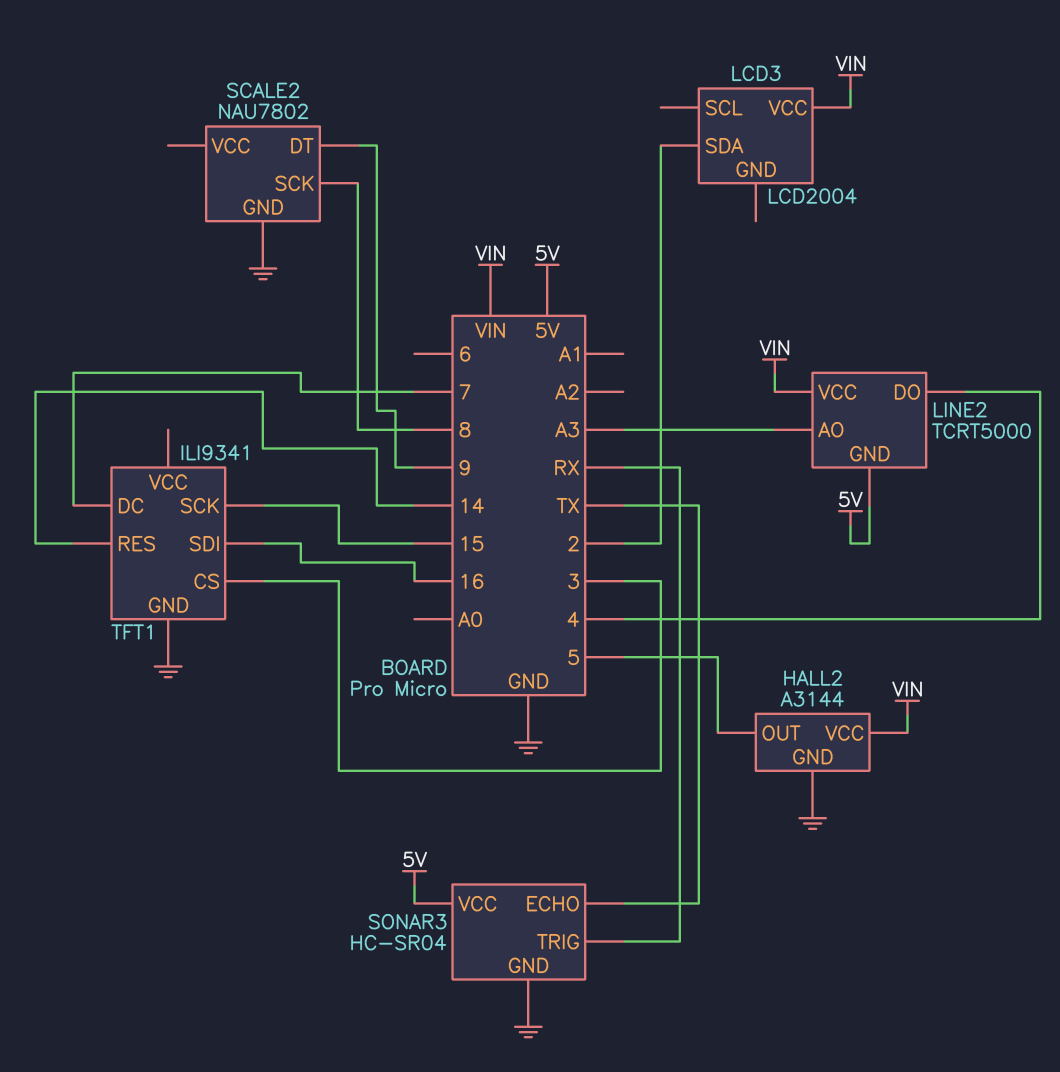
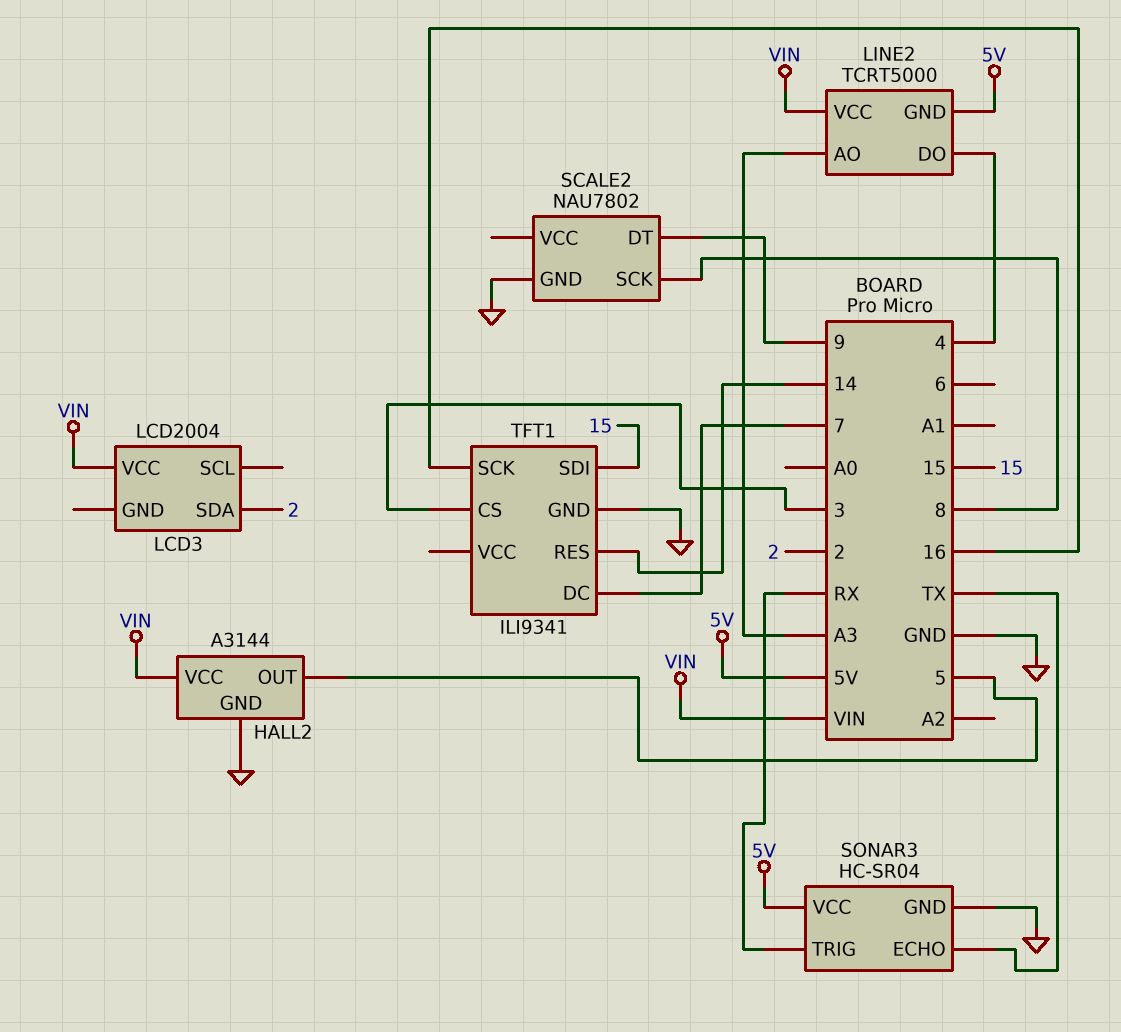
TFT1 pin SCK: 15 -> 16
TFT1 pin SDI: 16 -> 15

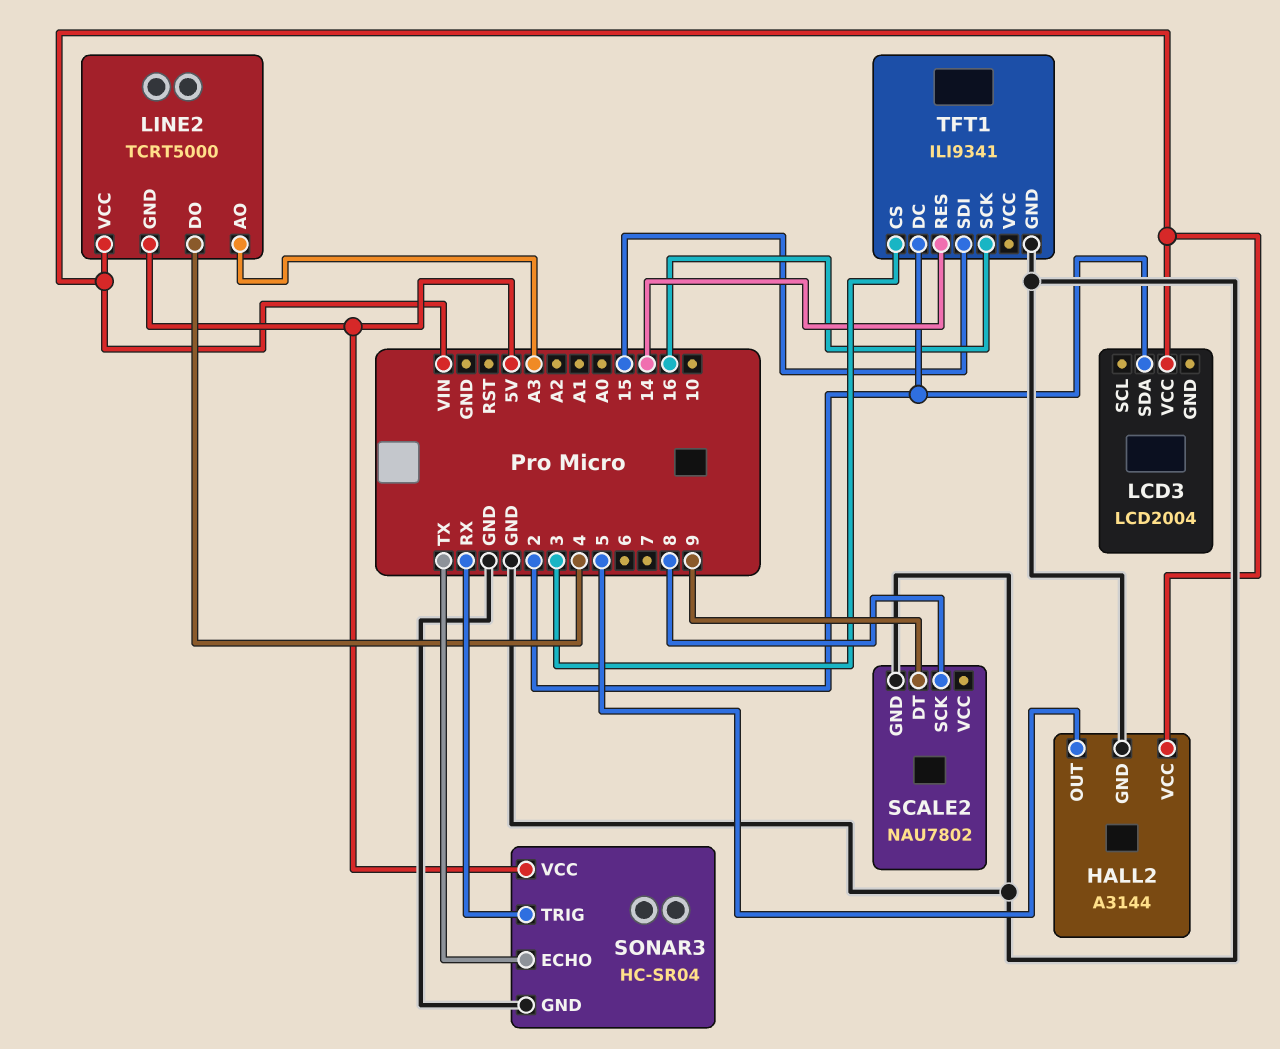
TFT1 pin DC: 7 -> 2

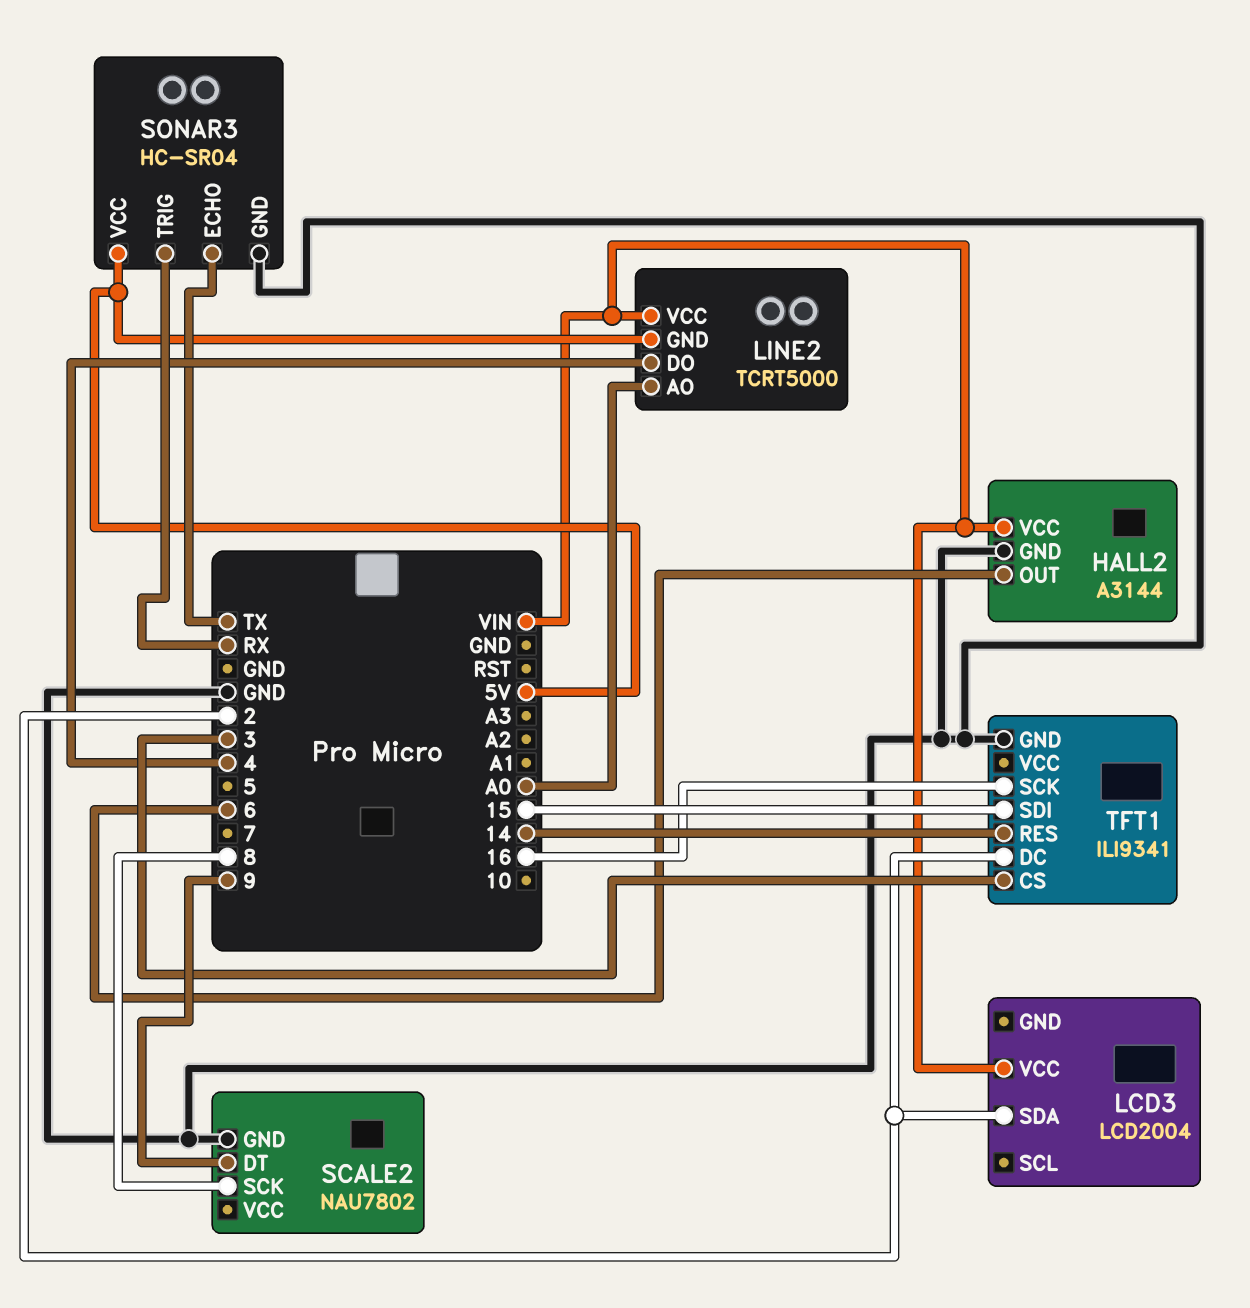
HALL2 pin OUT: 5 -> 6
LINE2 pin AO: A3 -> A0

